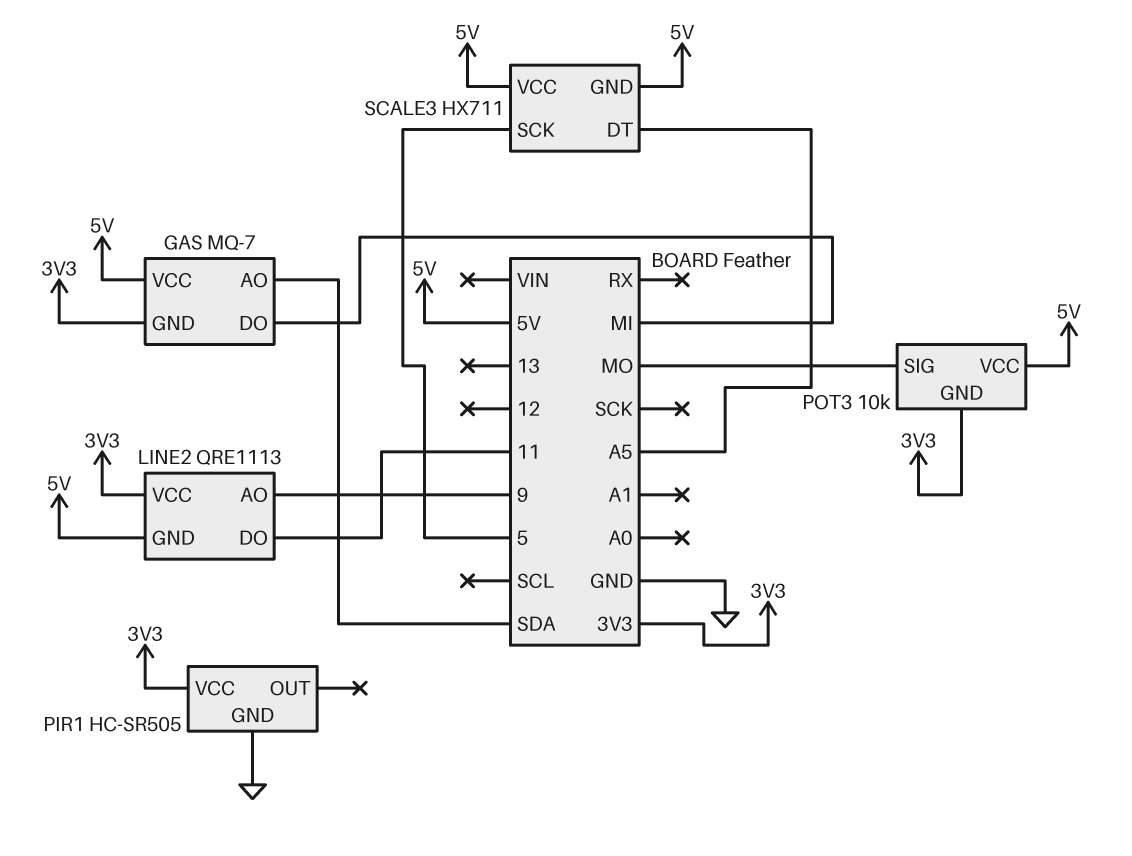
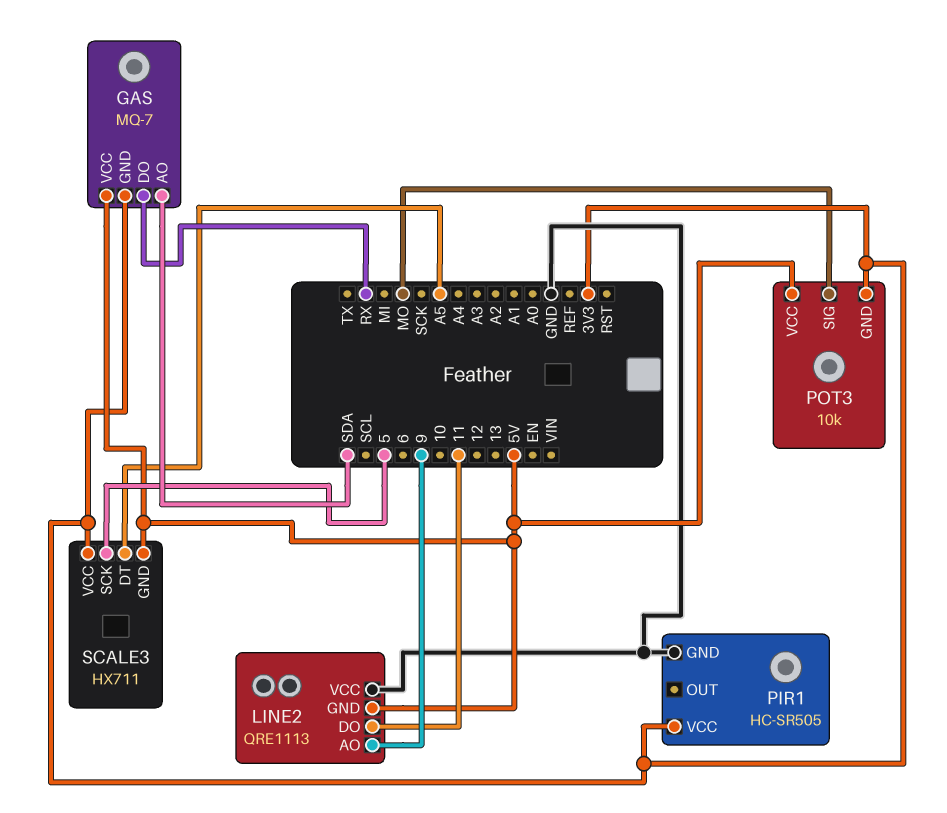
GAS pin DO: MI -> RX
LINE2 pin VCC: 3V3 -> GND
SCALE3 pin VCC: 5V -> 3V3

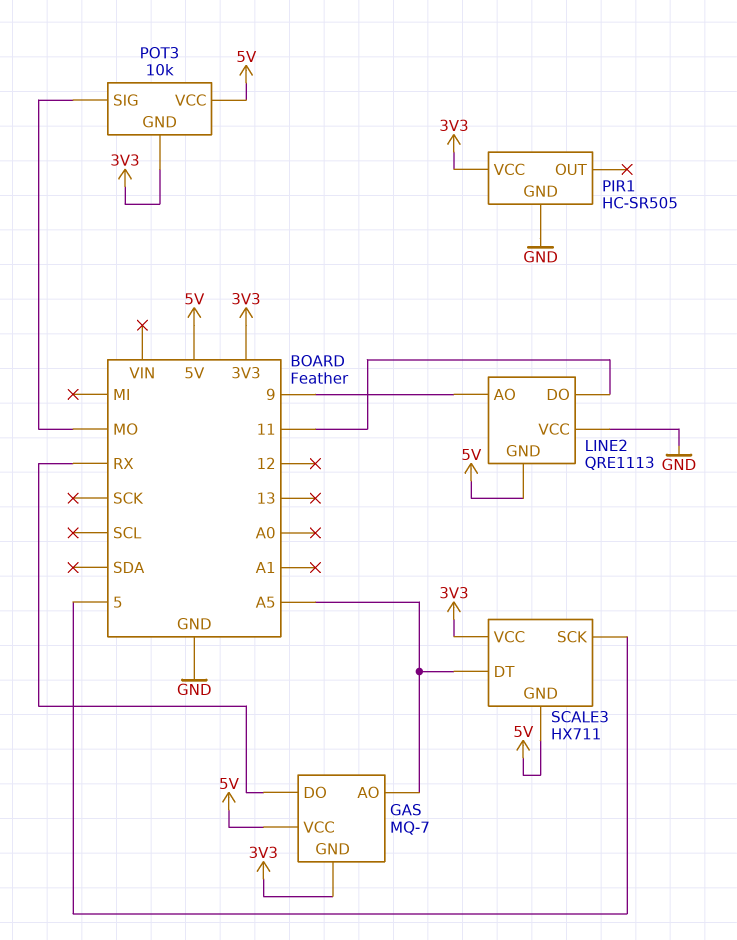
GAS pin AO: SDA -> A5

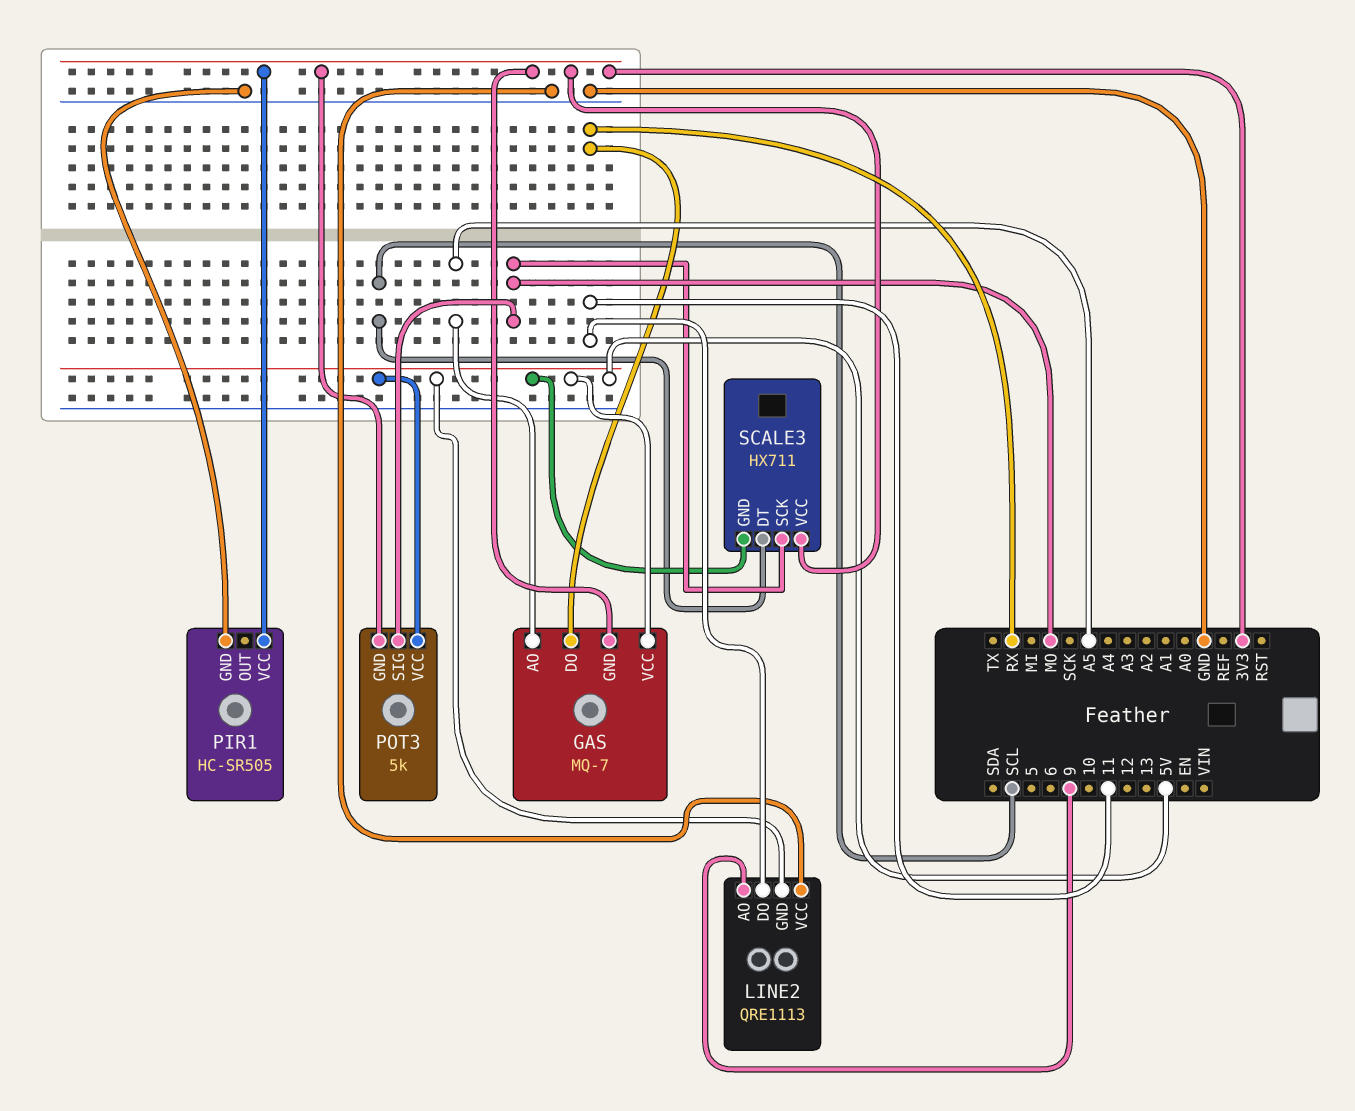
POT3: 10k -> 5k
SCALE3 pin DT: A5 -> SCL
SCALE3 pin SCK: 5 -> MO

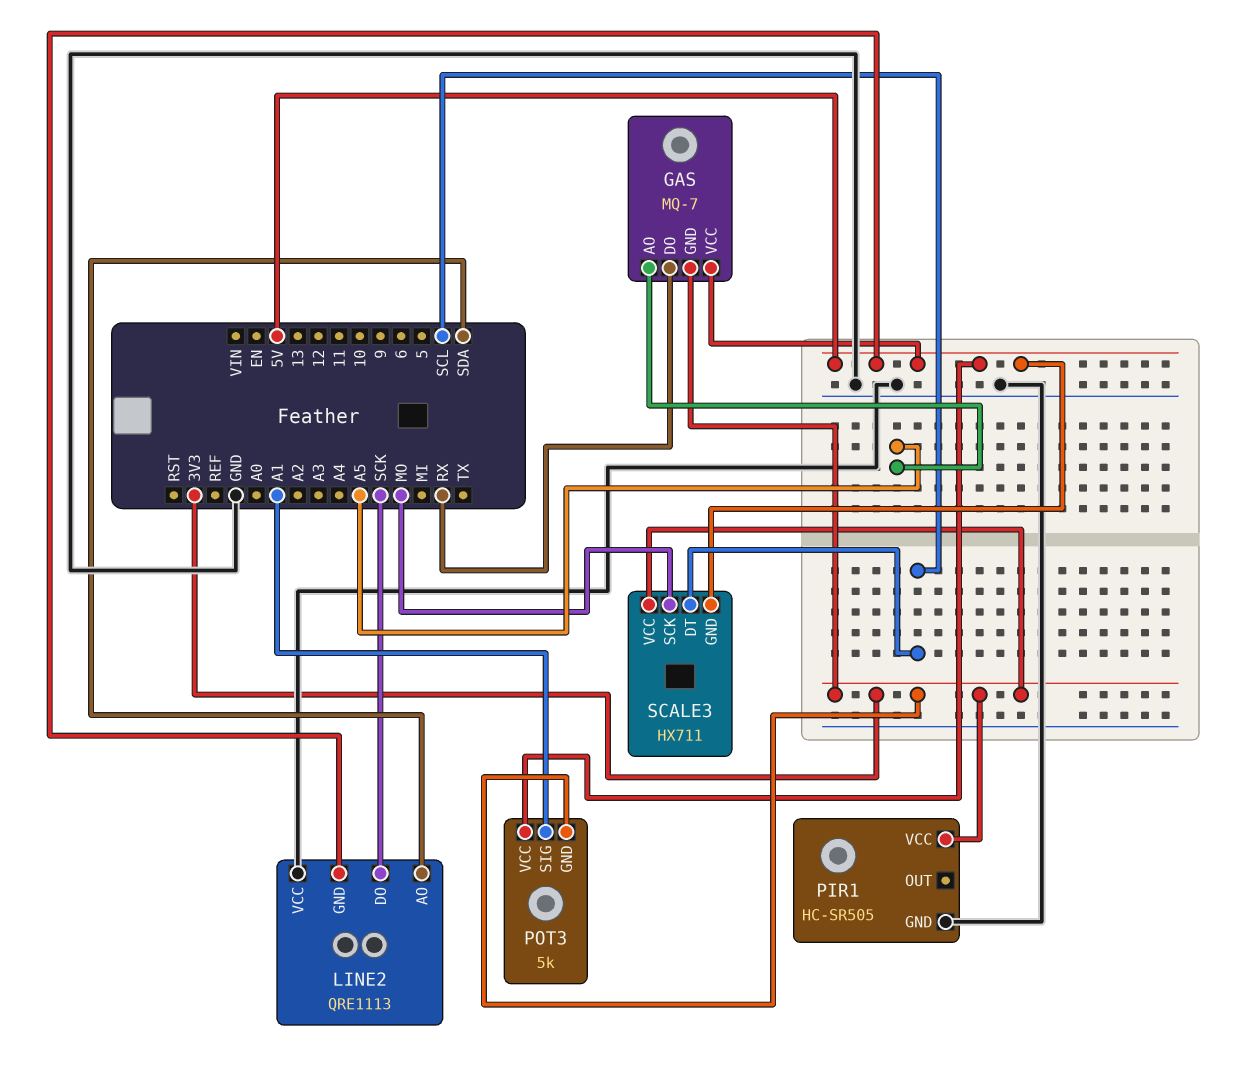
LINE2 pin AO: 9 -> SDA
LINE2 pin DO: 11 -> SCK
POT3 pin SIG: MO -> A1

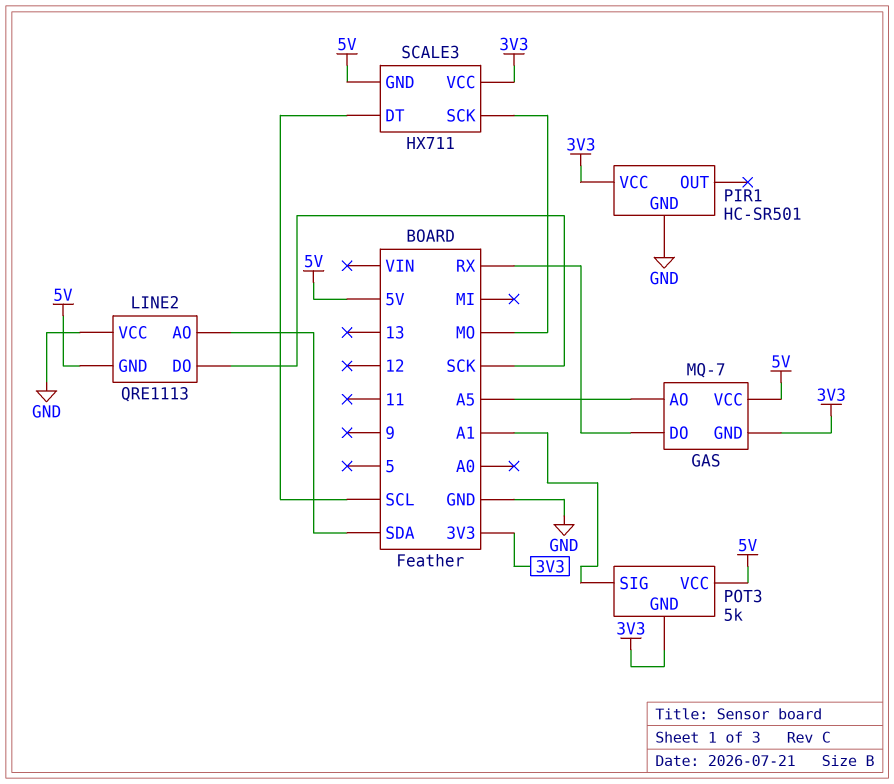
PIR1: HC-SR505 -> HC-SR501

